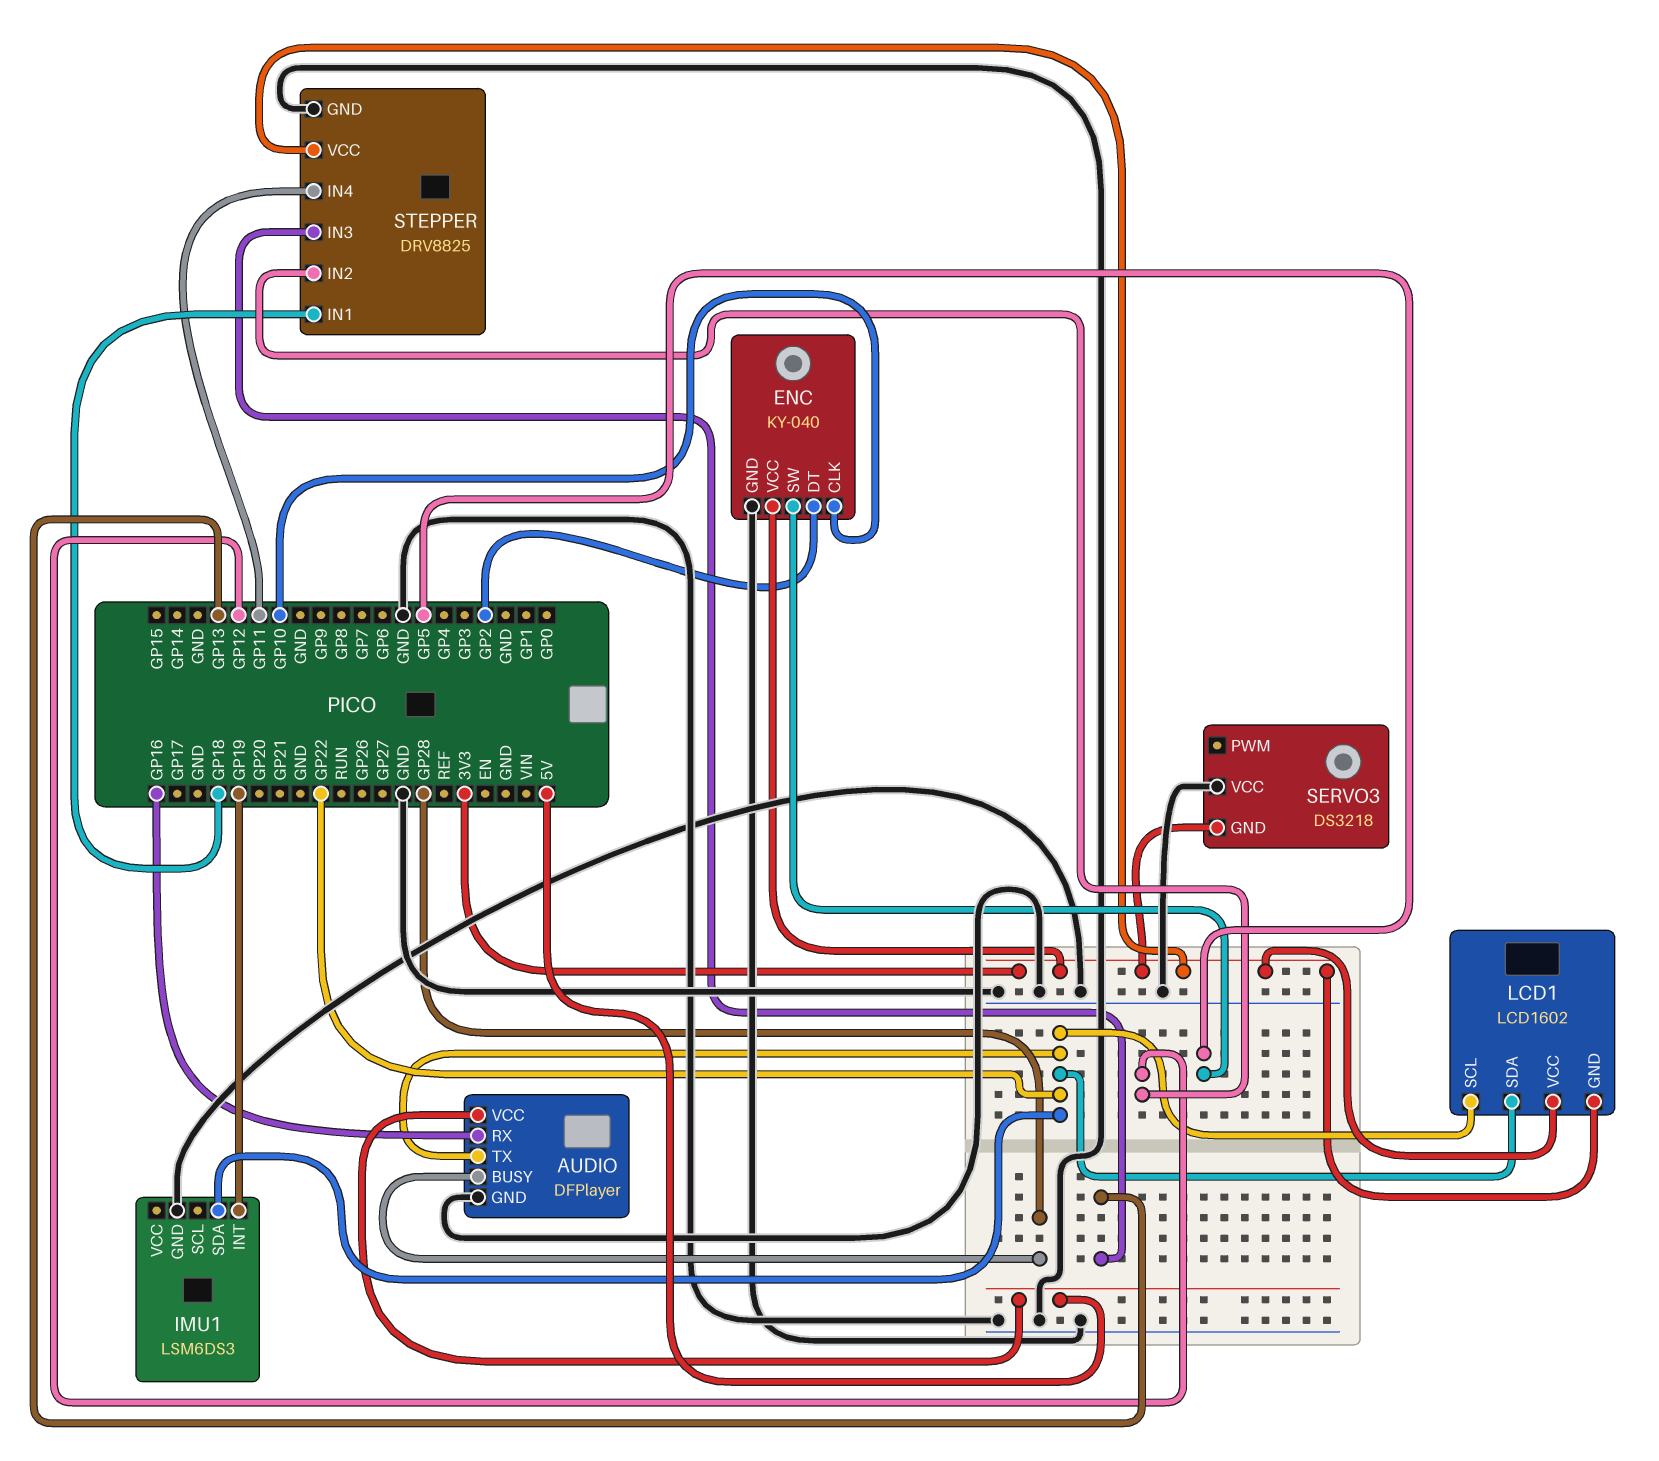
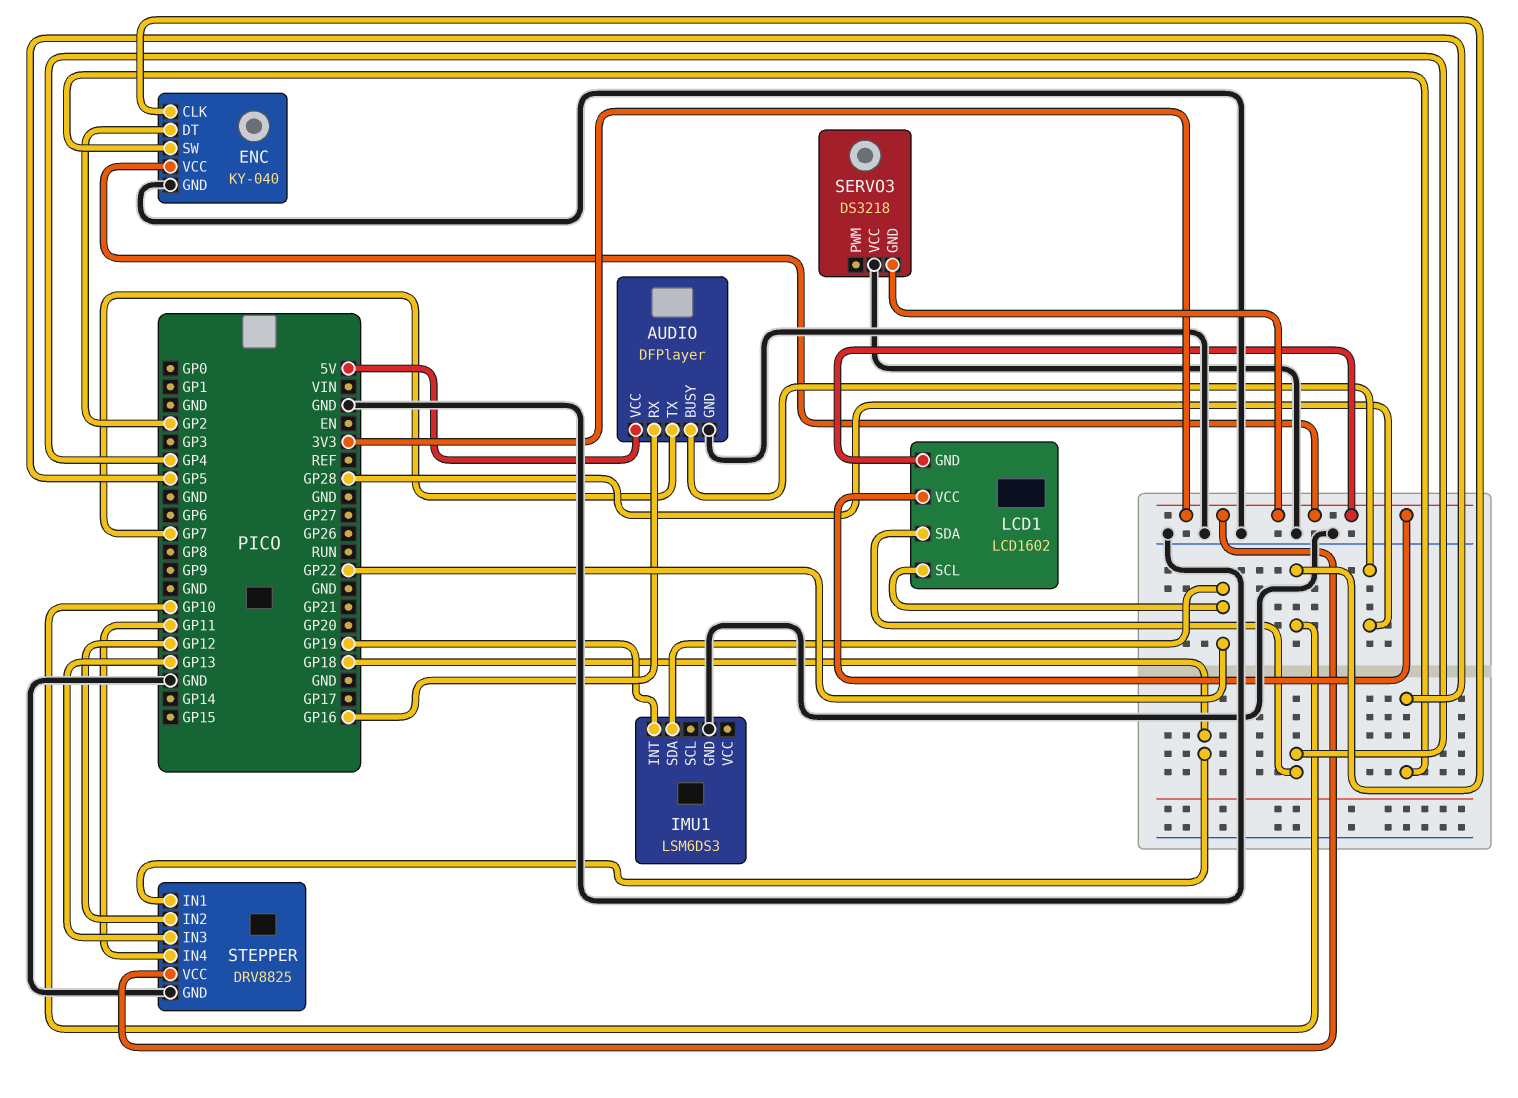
AUDIO pin TX: GP22 -> GP7
LCD1 pin SDA: GP22 -> GP4

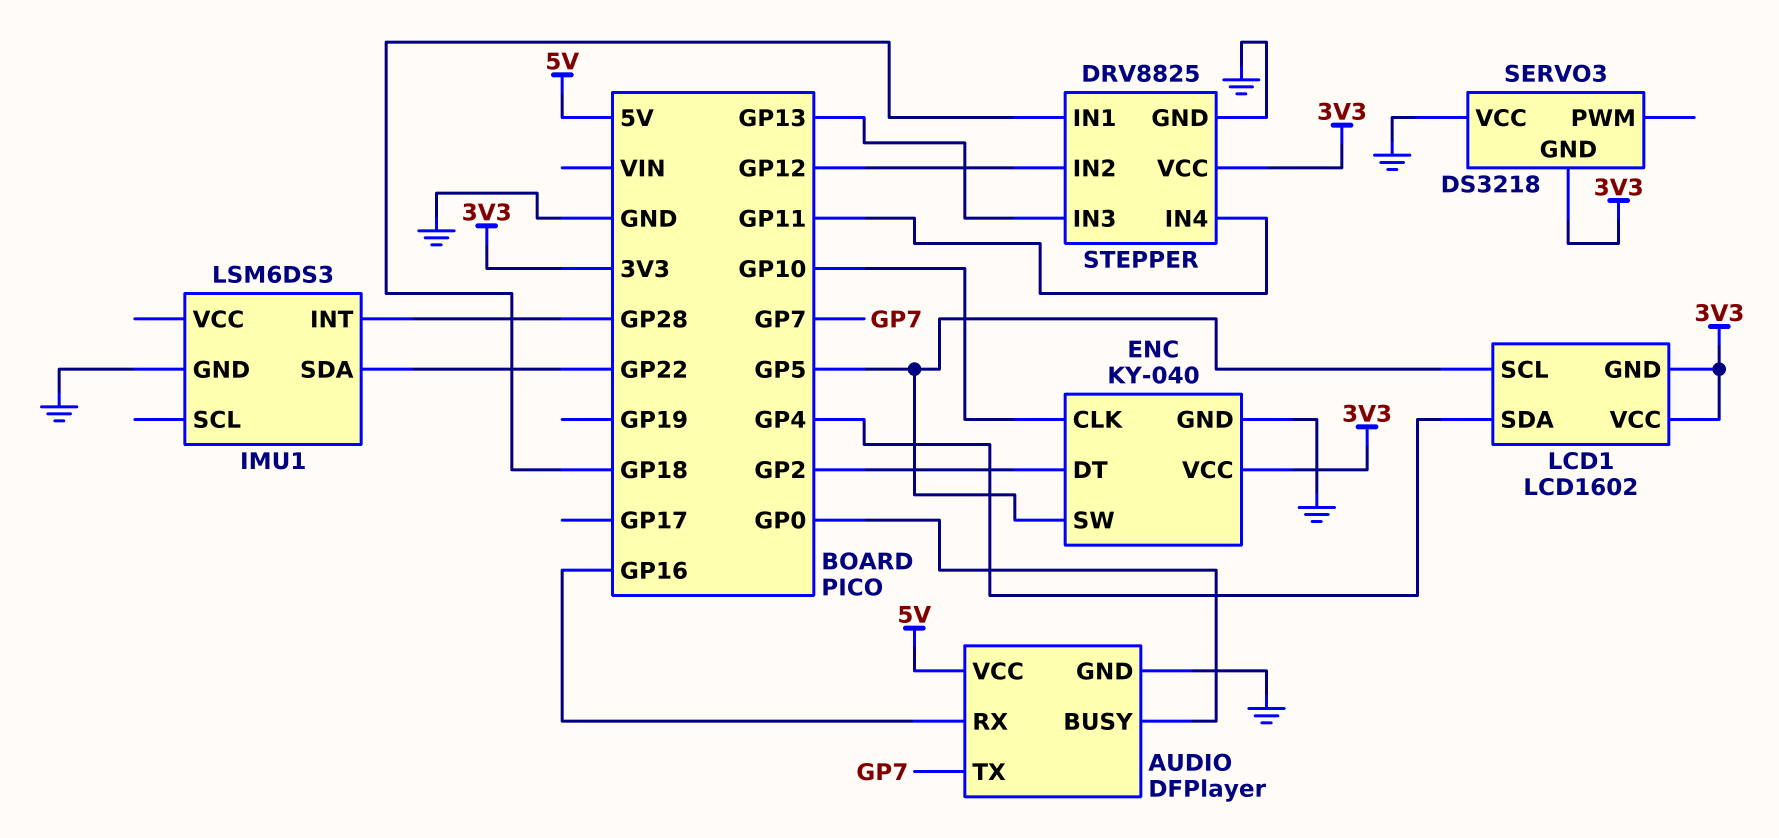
AUDIO pin BUSY: GP28 -> GP0
IMU1 pin INT: GP19 -> GP28
LCD1 pin SCL: GP22 -> GP5

